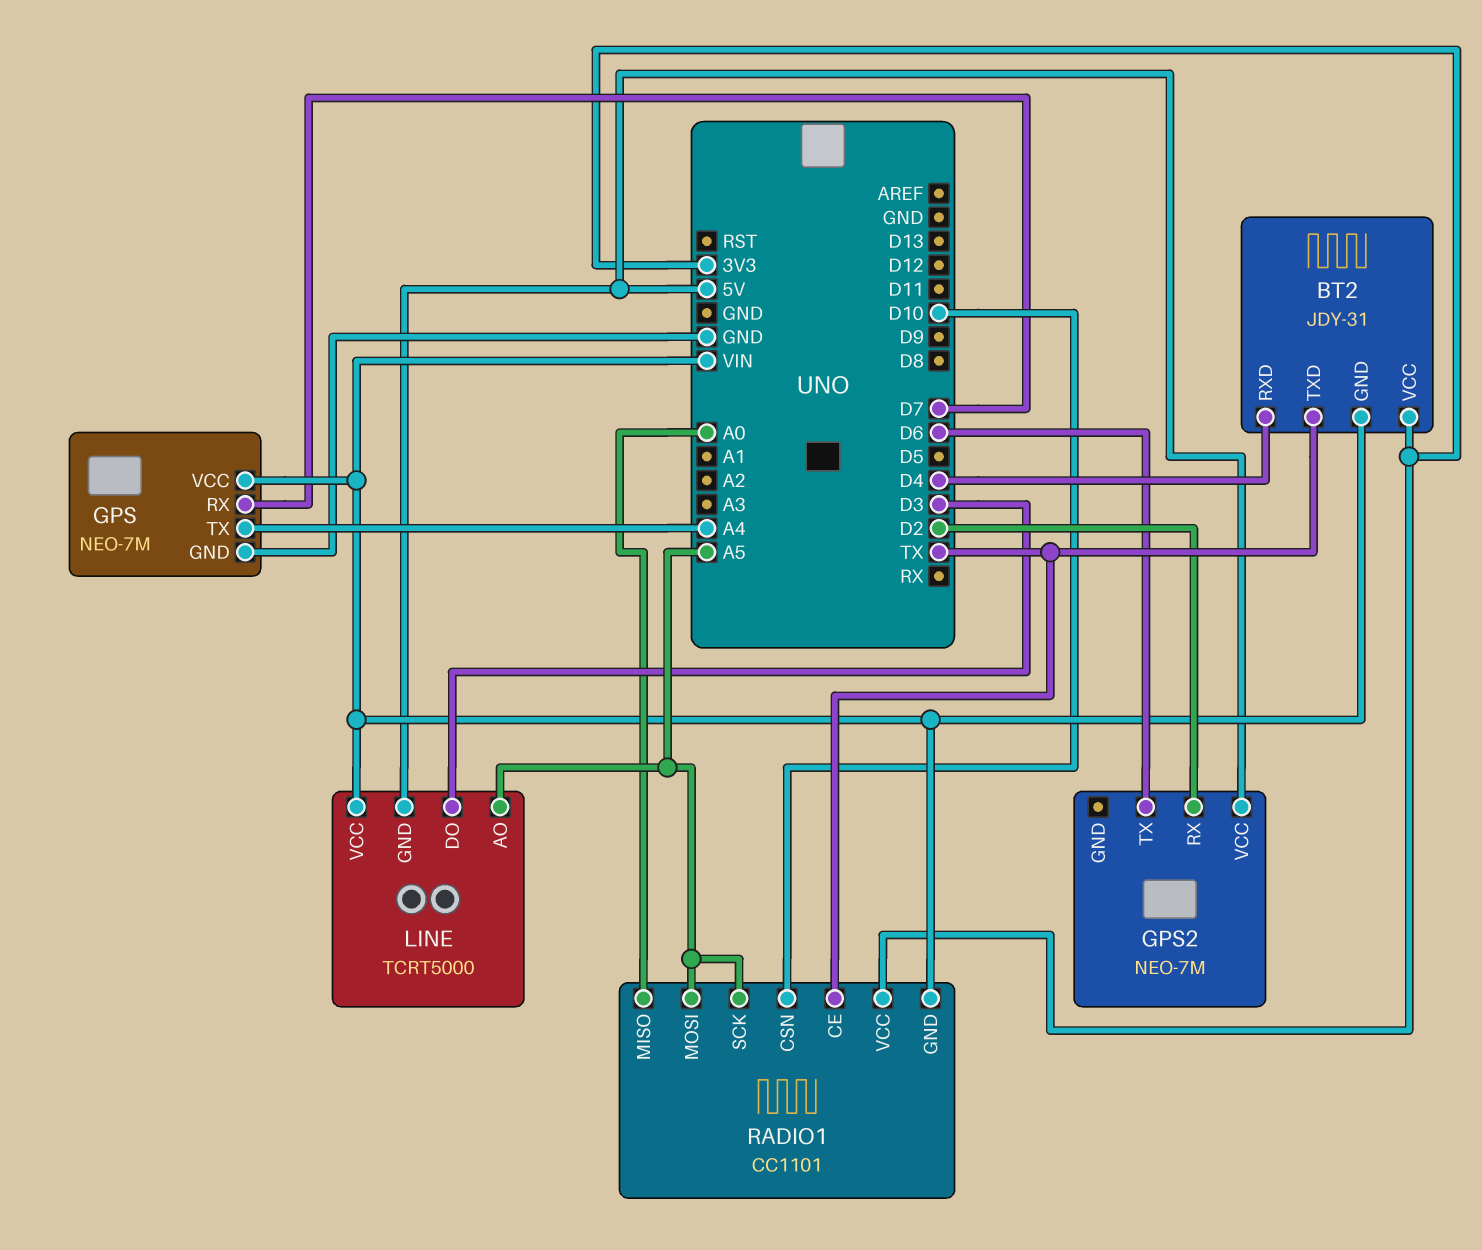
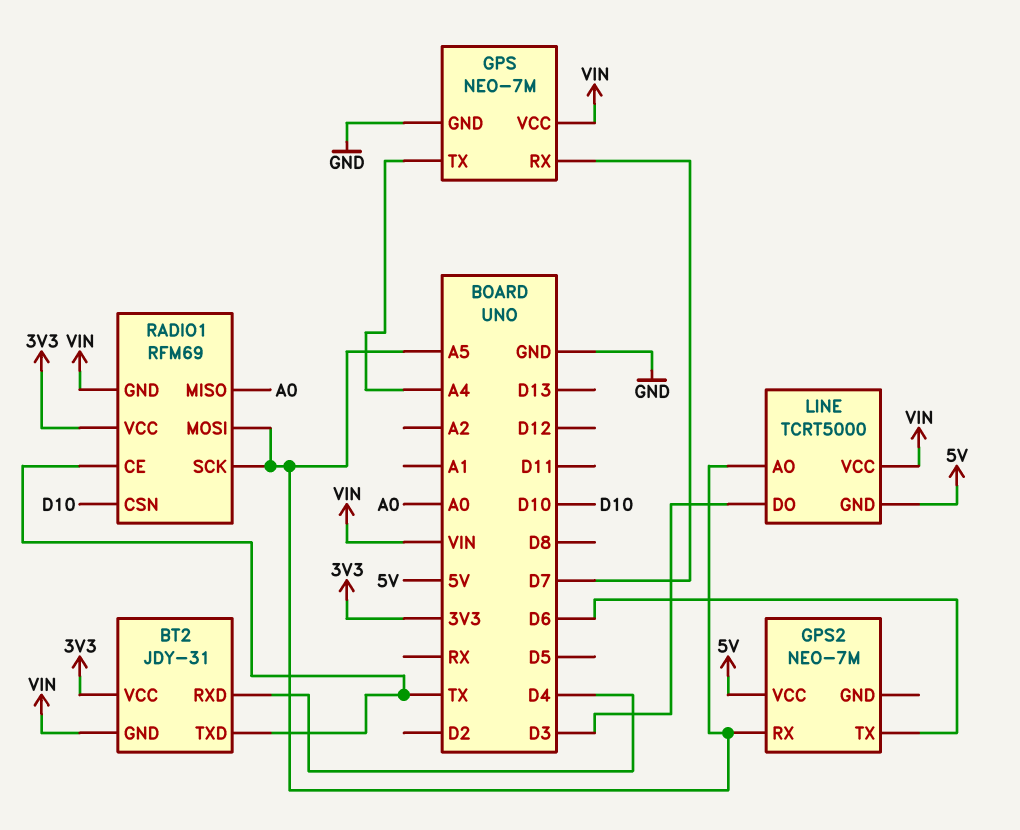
GPS2 pin RX: D2 -> A5
RADIO1: CC1101 -> RFM69

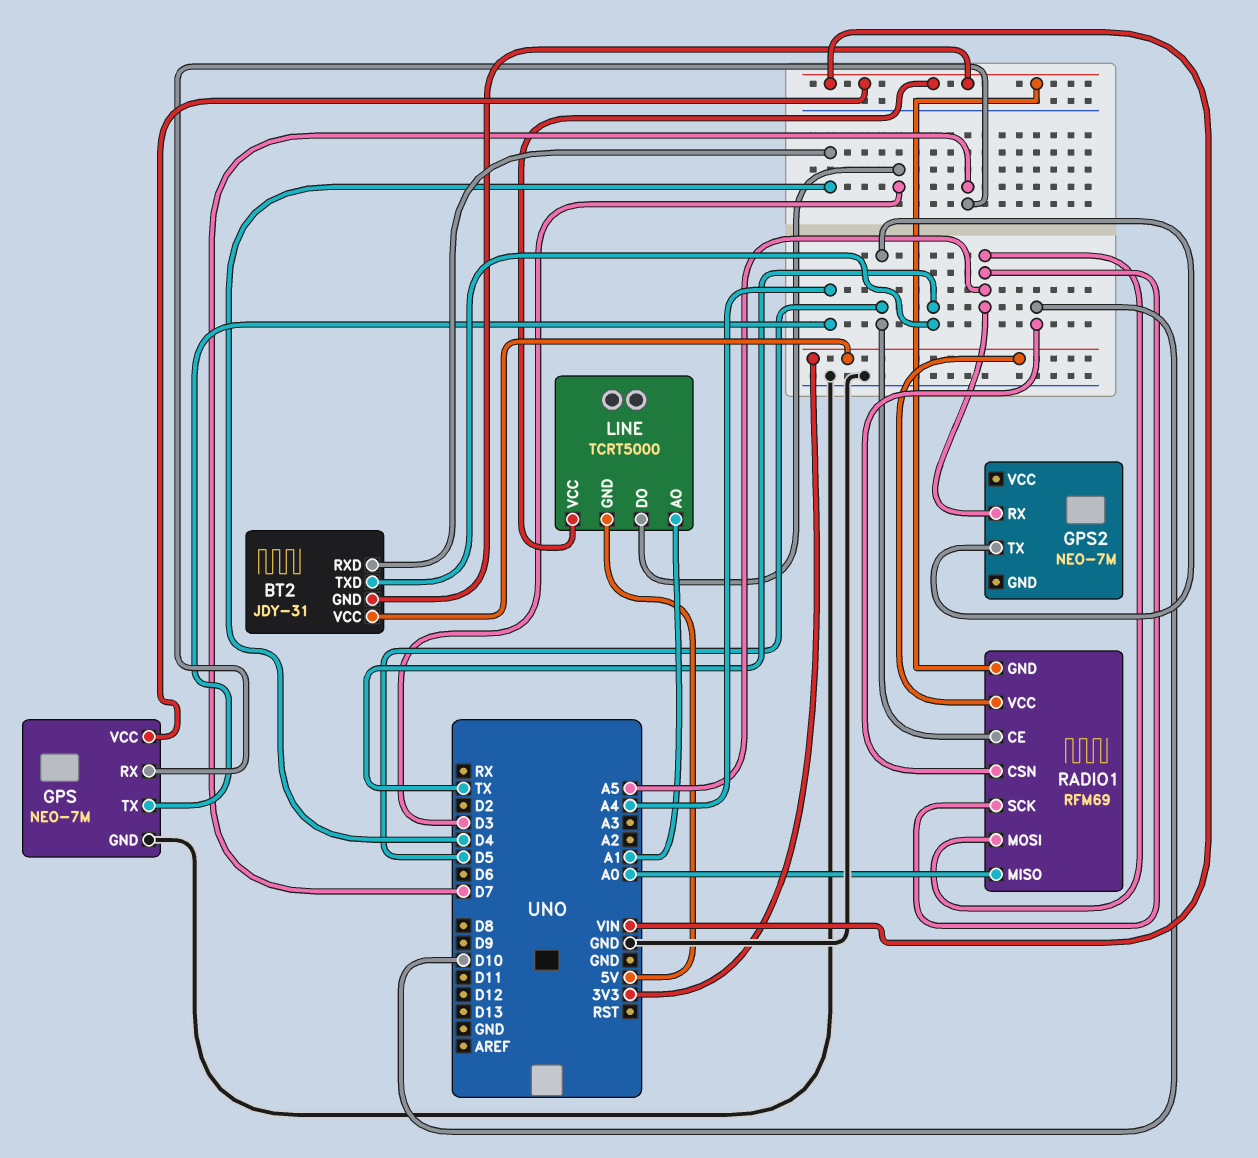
GPS2 pin TX: D6 -> D5
GPS2 pin VCC: 5V -> none
LINE pin AO: A5 -> A1
RADIO1 pin CE: TX -> D5

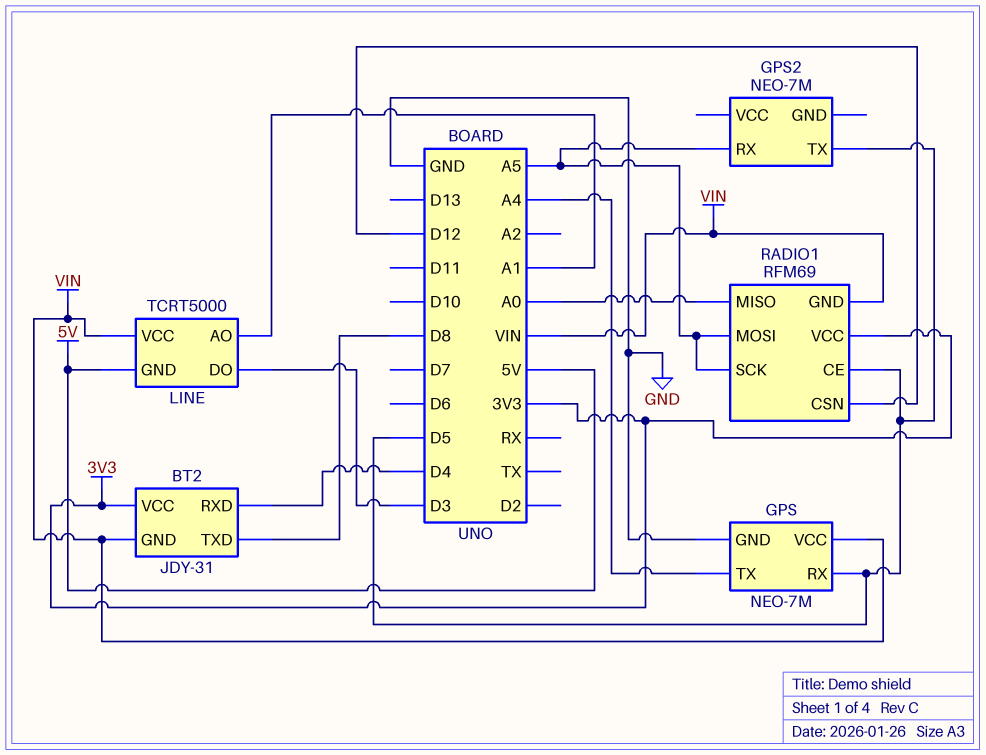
BT2 pin TXD: TX -> D8
GPS pin RX: D7 -> D5
RADIO1 pin CSN: D10 -> D12

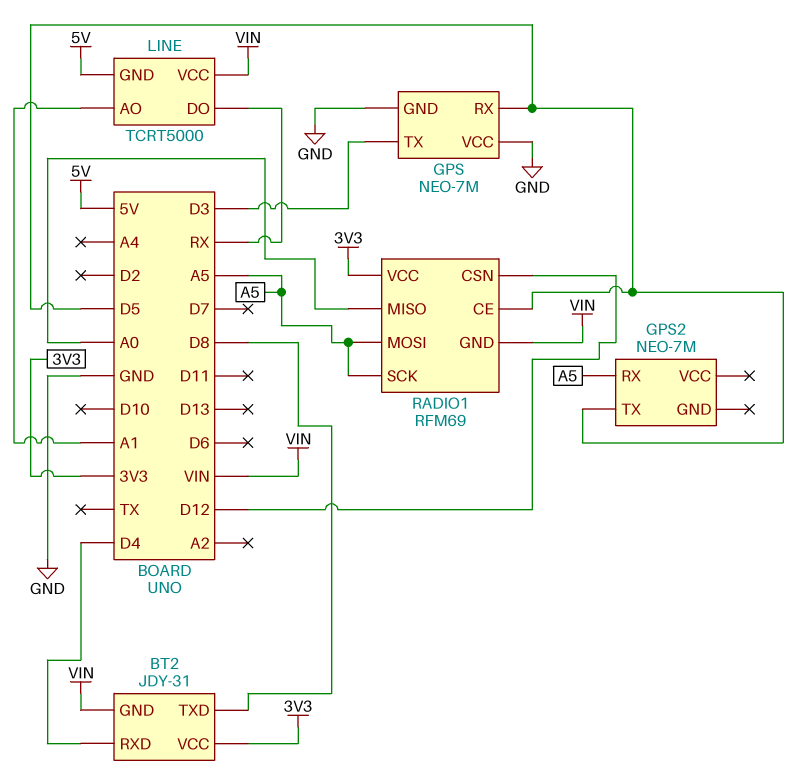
GPS pin TX: A4 -> D3
GPS pin VCC: VIN -> GND
LINE pin DO: D3 -> RX

